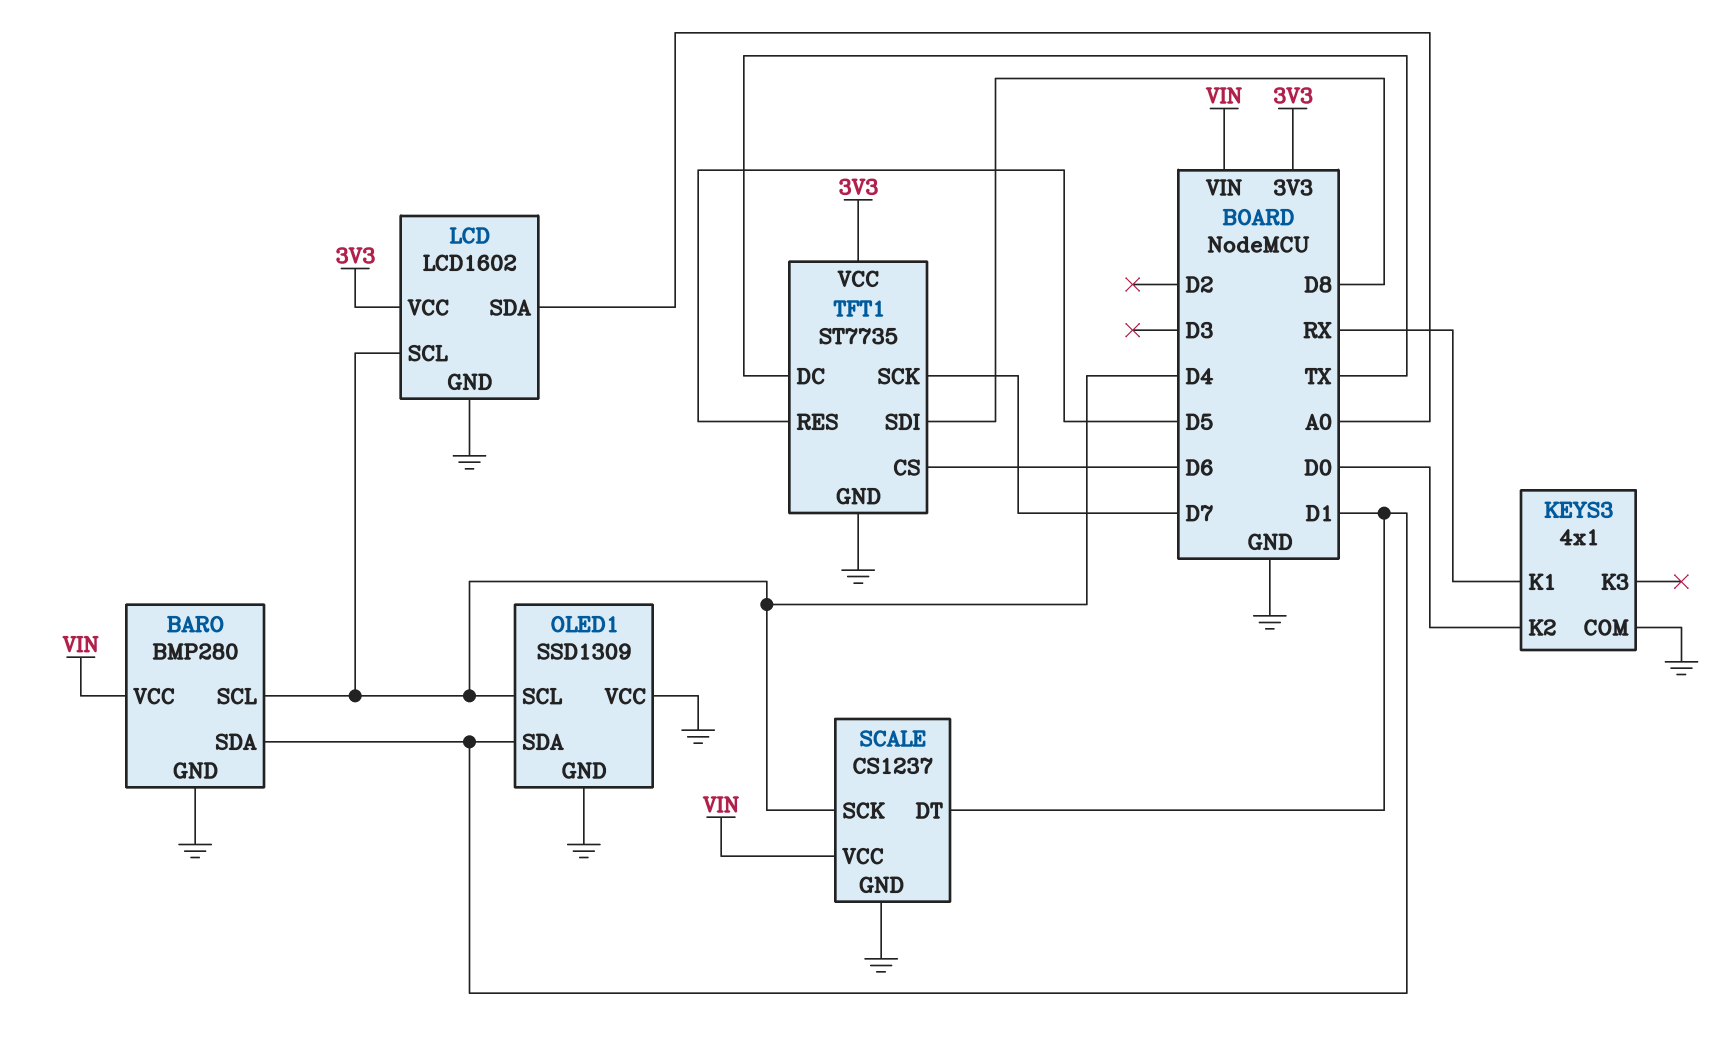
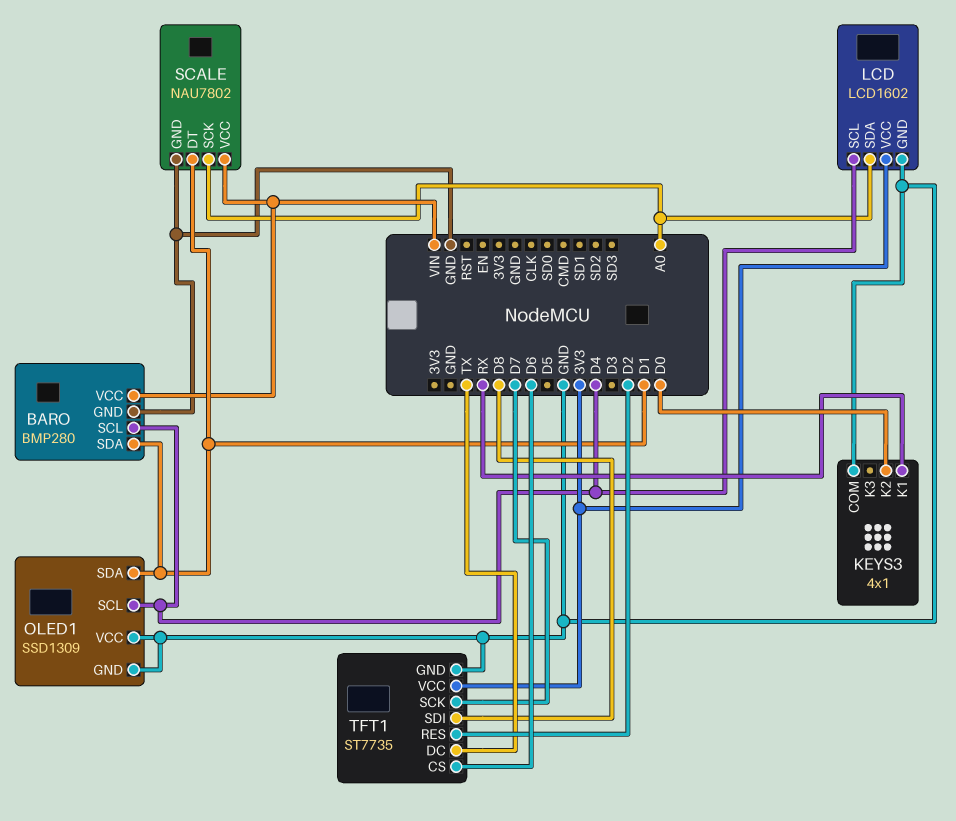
SCALE: CS1237 -> NAU7802
SCALE pin SCK: D4 -> A0
TFT1 pin RES: D5 -> D2

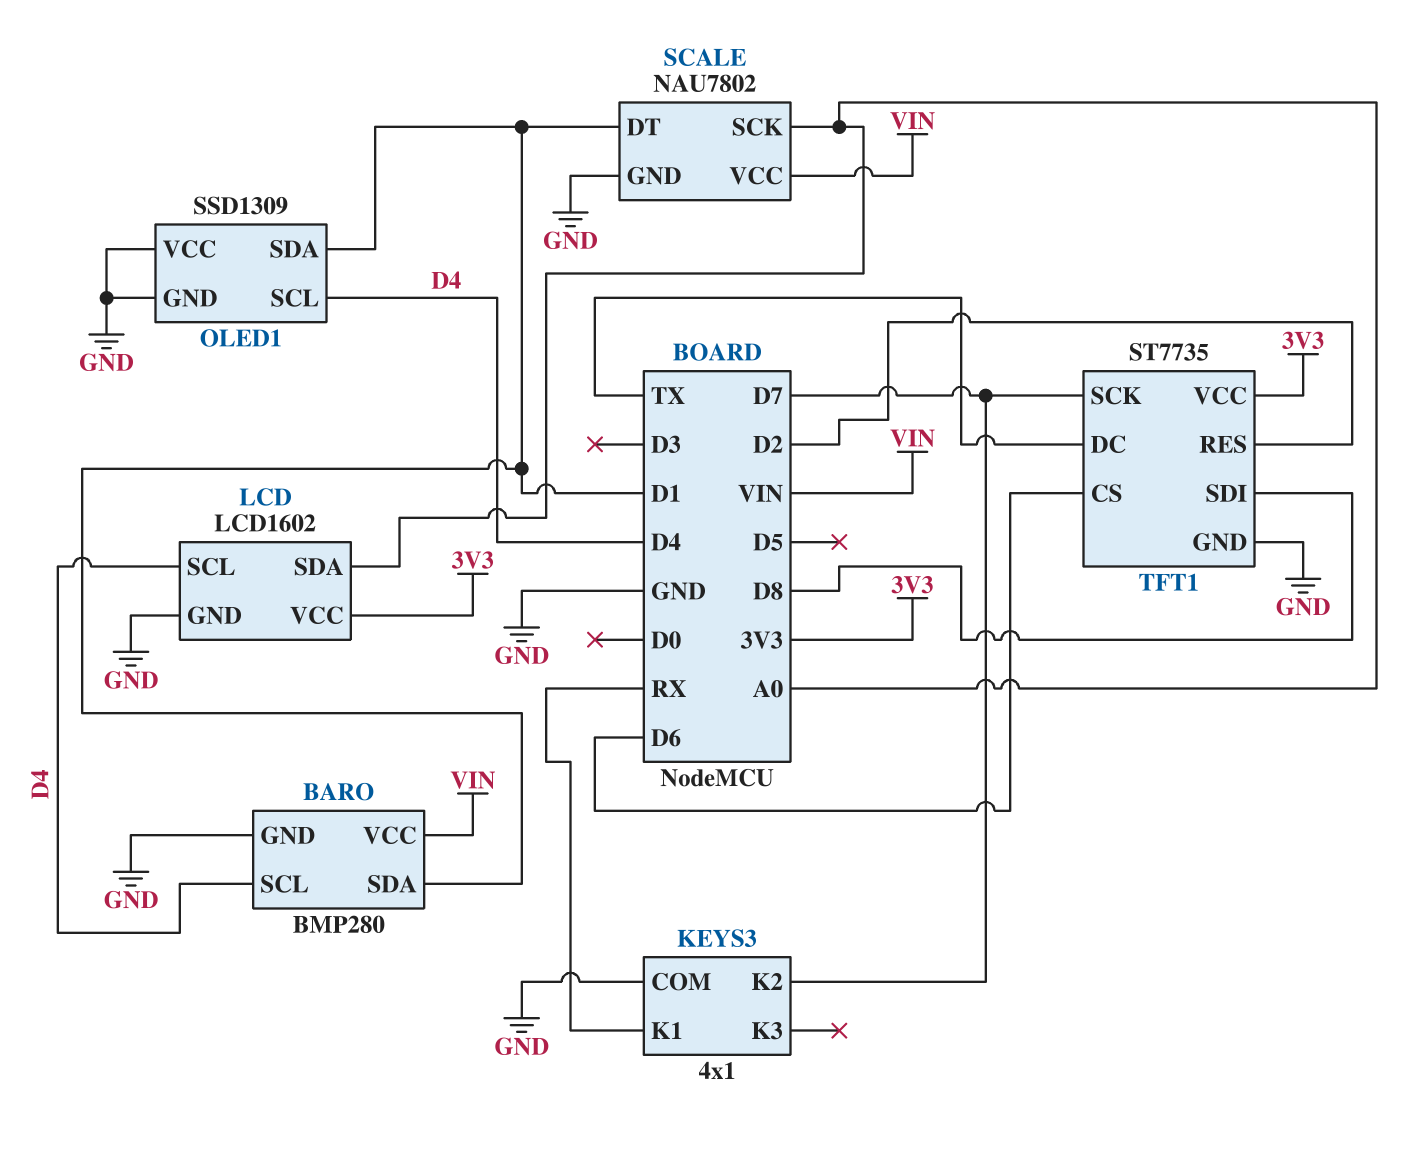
KEYS3 pin K2: D0 -> D7

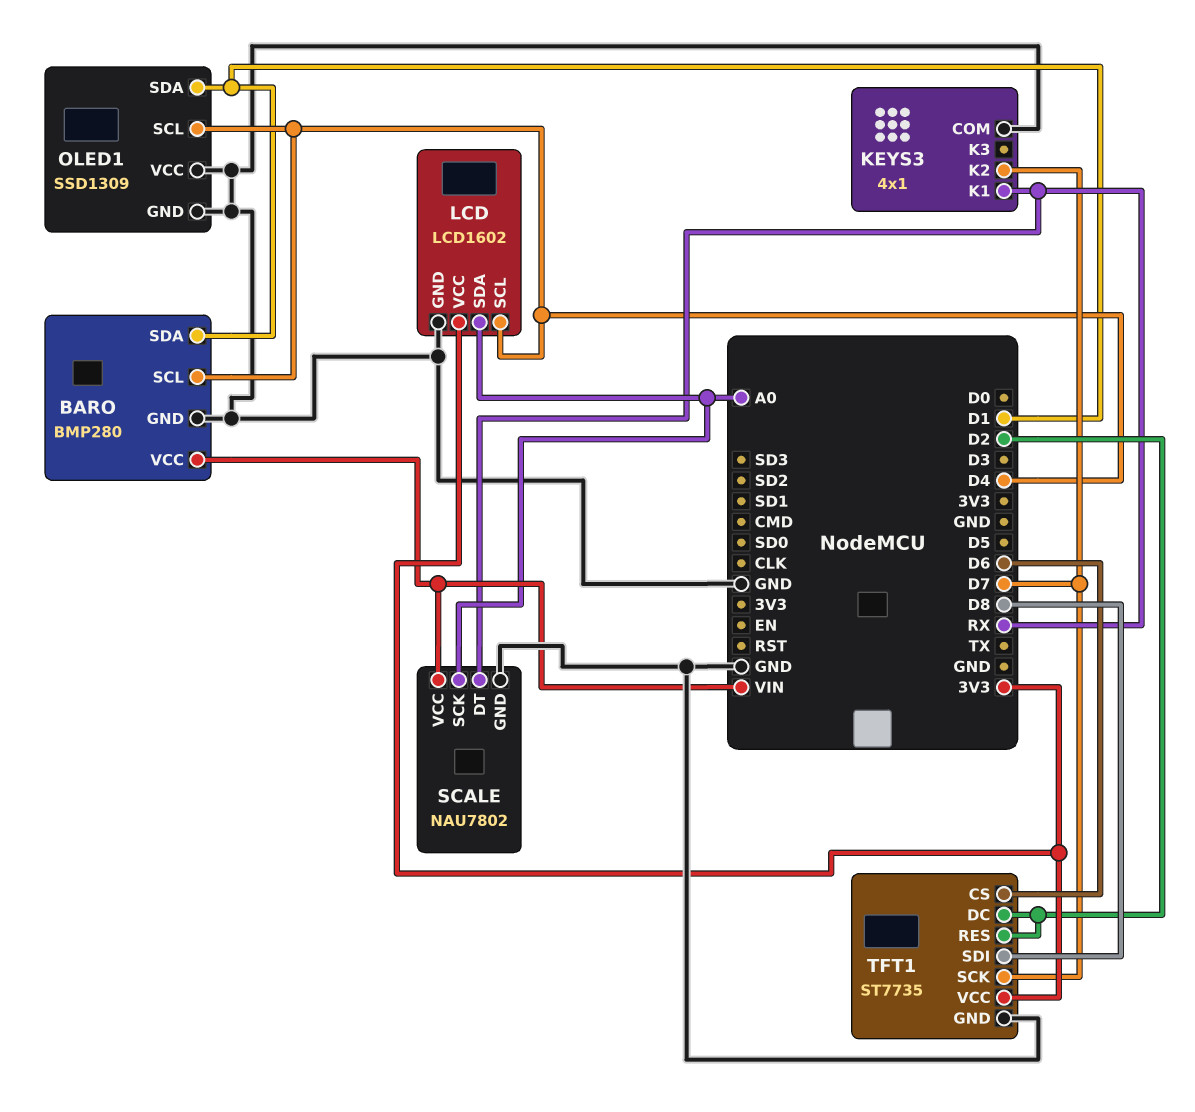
SCALE pin DT: D1 -> RX
TFT1 pin DC: TX -> D2

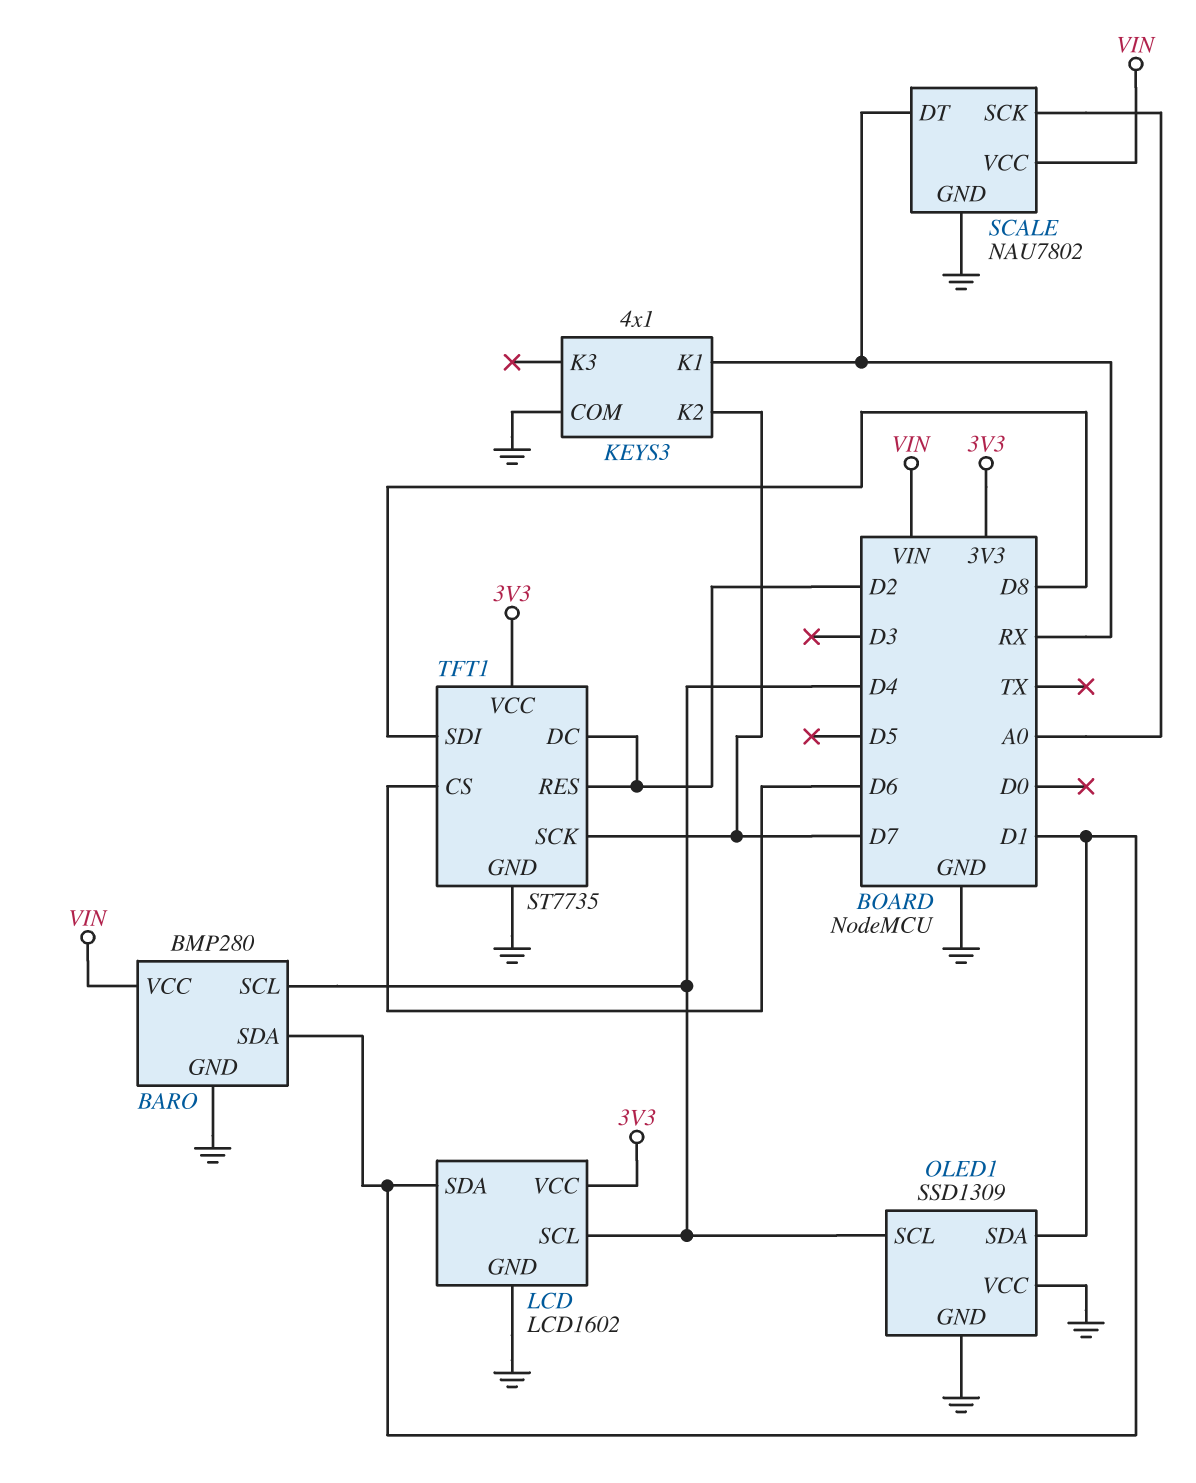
LCD pin SDA: A0 -> D1

